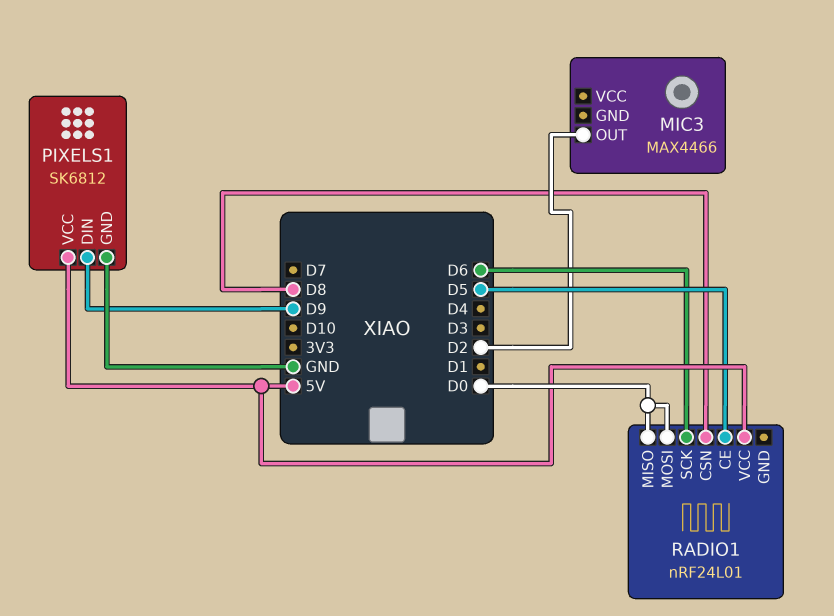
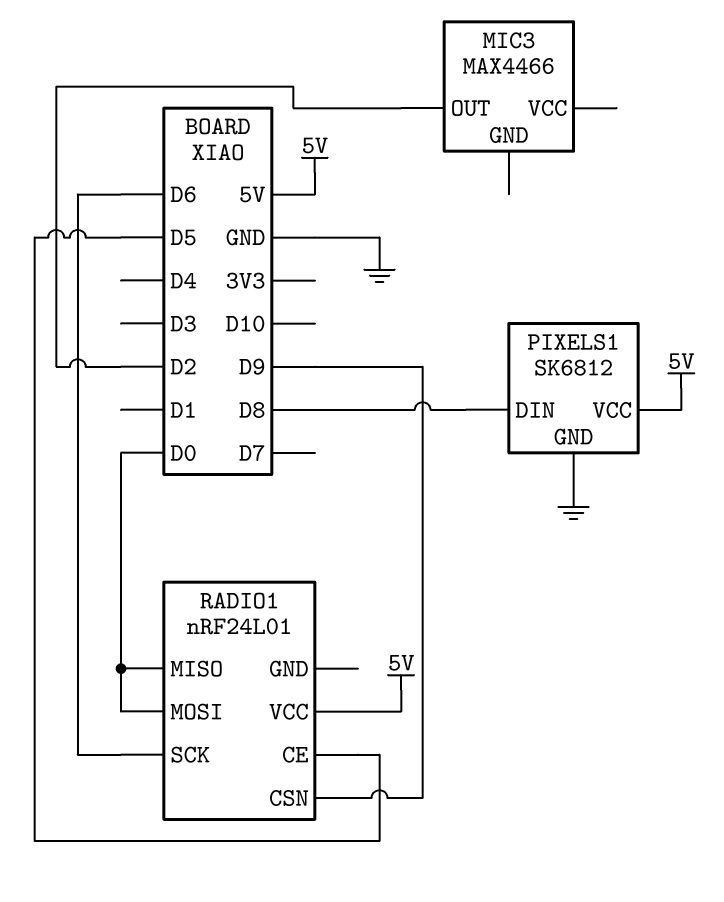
PIXELS1 pin DIN: D9 -> D8
RADIO1 pin CSN: D8 -> D9

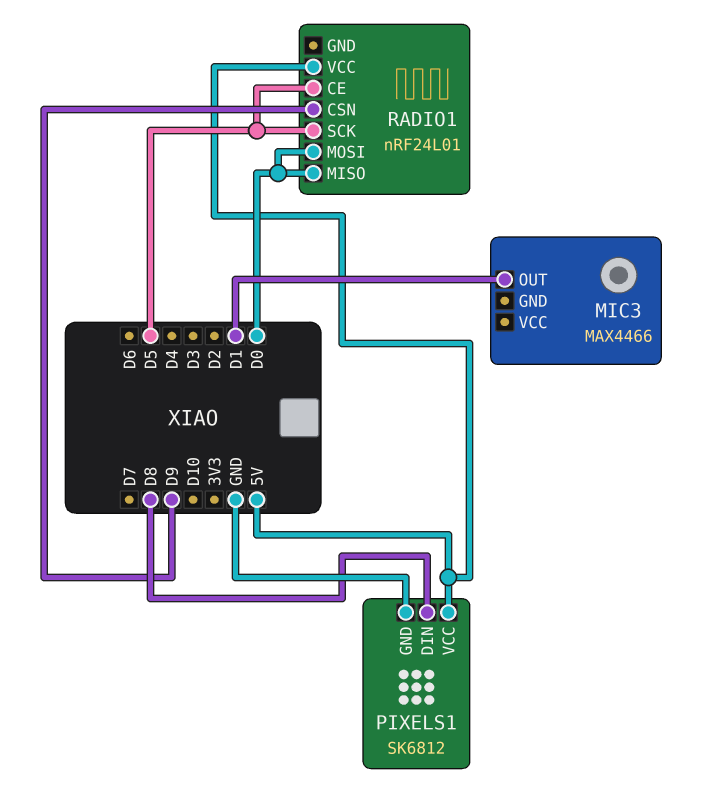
MIC3 pin OUT: D2 -> D1
RADIO1 pin SCK: D6 -> D5

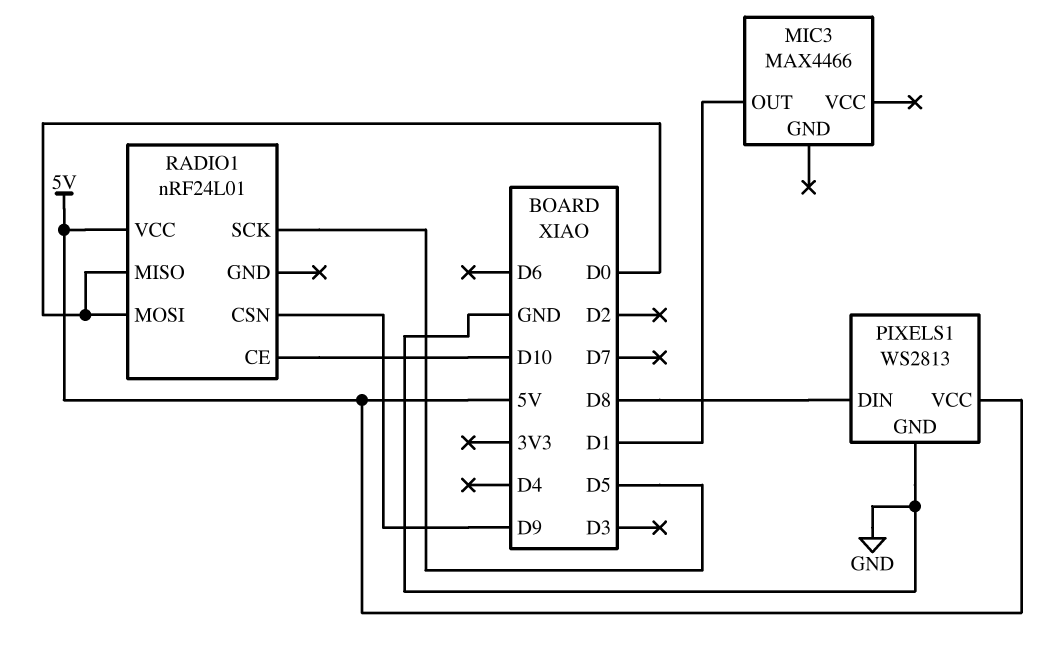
PIXELS1: SK6812 -> WS2813
RADIO1 pin CE: D5 -> D10

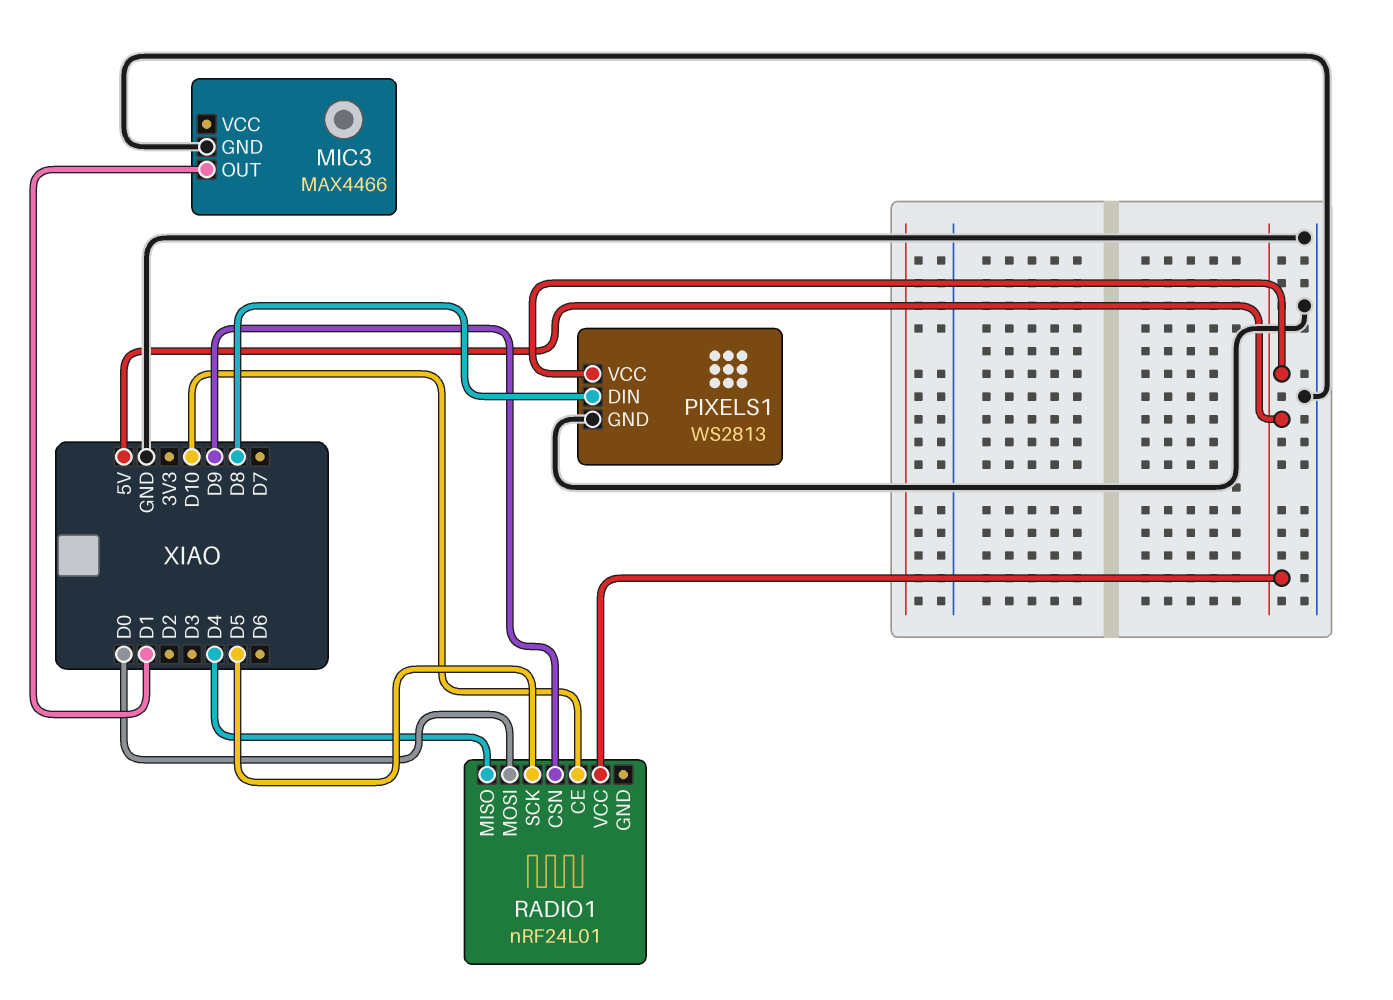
MIC3 pin GND: none -> GND
RADIO1 pin MISO: D0 -> D4

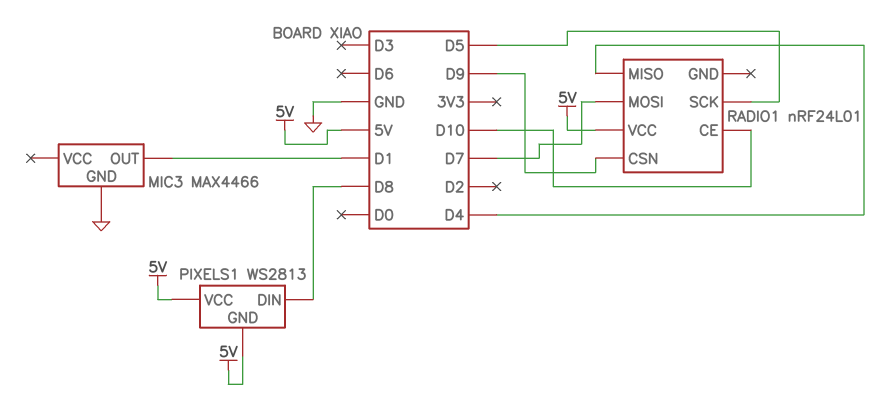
PIXELS1 pin GND: GND -> 5V
RADIO1 pin MOSI: D0 -> D7

